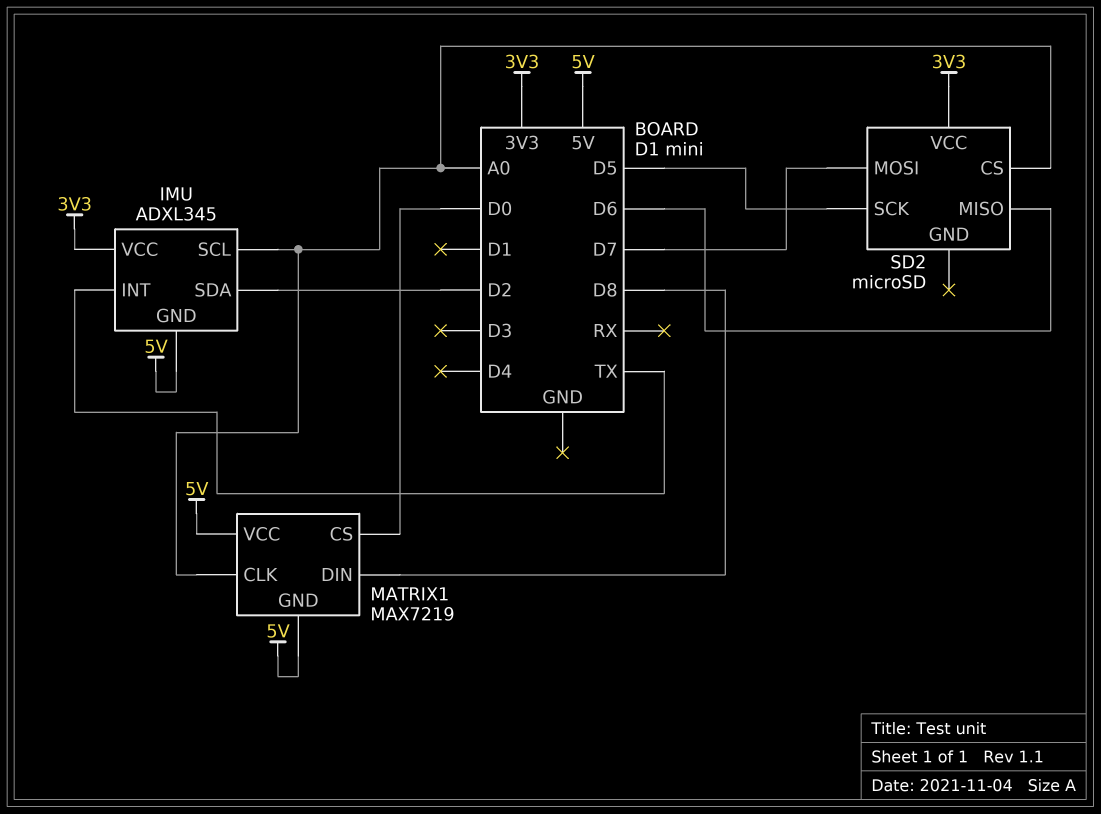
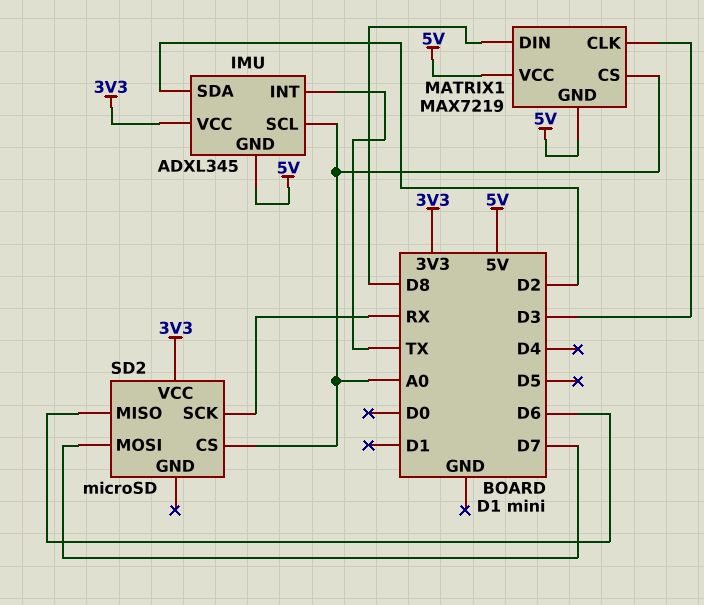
MATRIX1 pin CLK: A0 -> D3
MATRIX1 pin CS: D0 -> A0
SD2 pin SCK: D5 -> RX

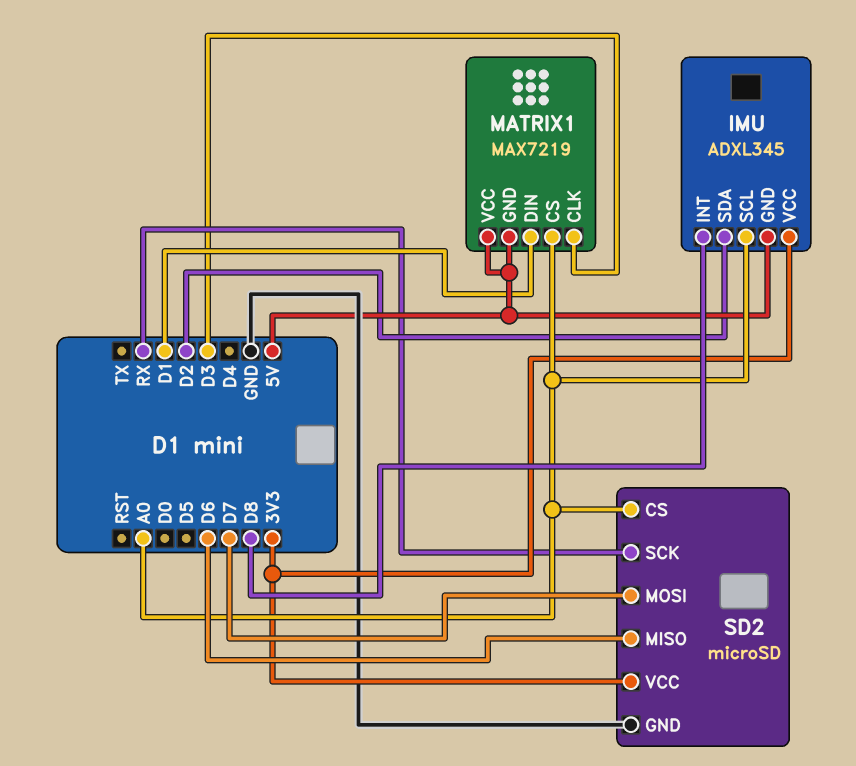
IMU pin INT: TX -> D8
MATRIX1 pin DIN: D8 -> D1
SD2 pin GND: none -> GND

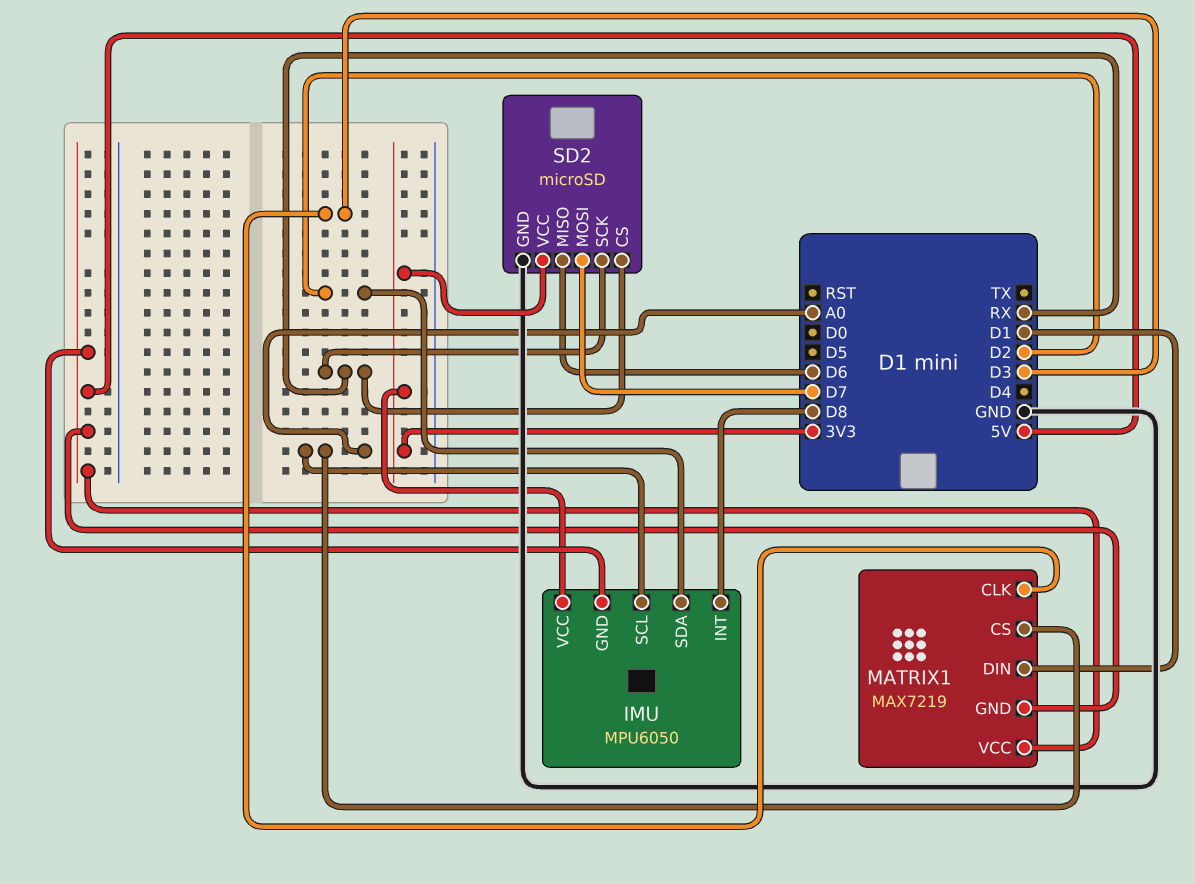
IMU: ADXL345 -> MPU6050
SD2 pin CS: A0 -> RX

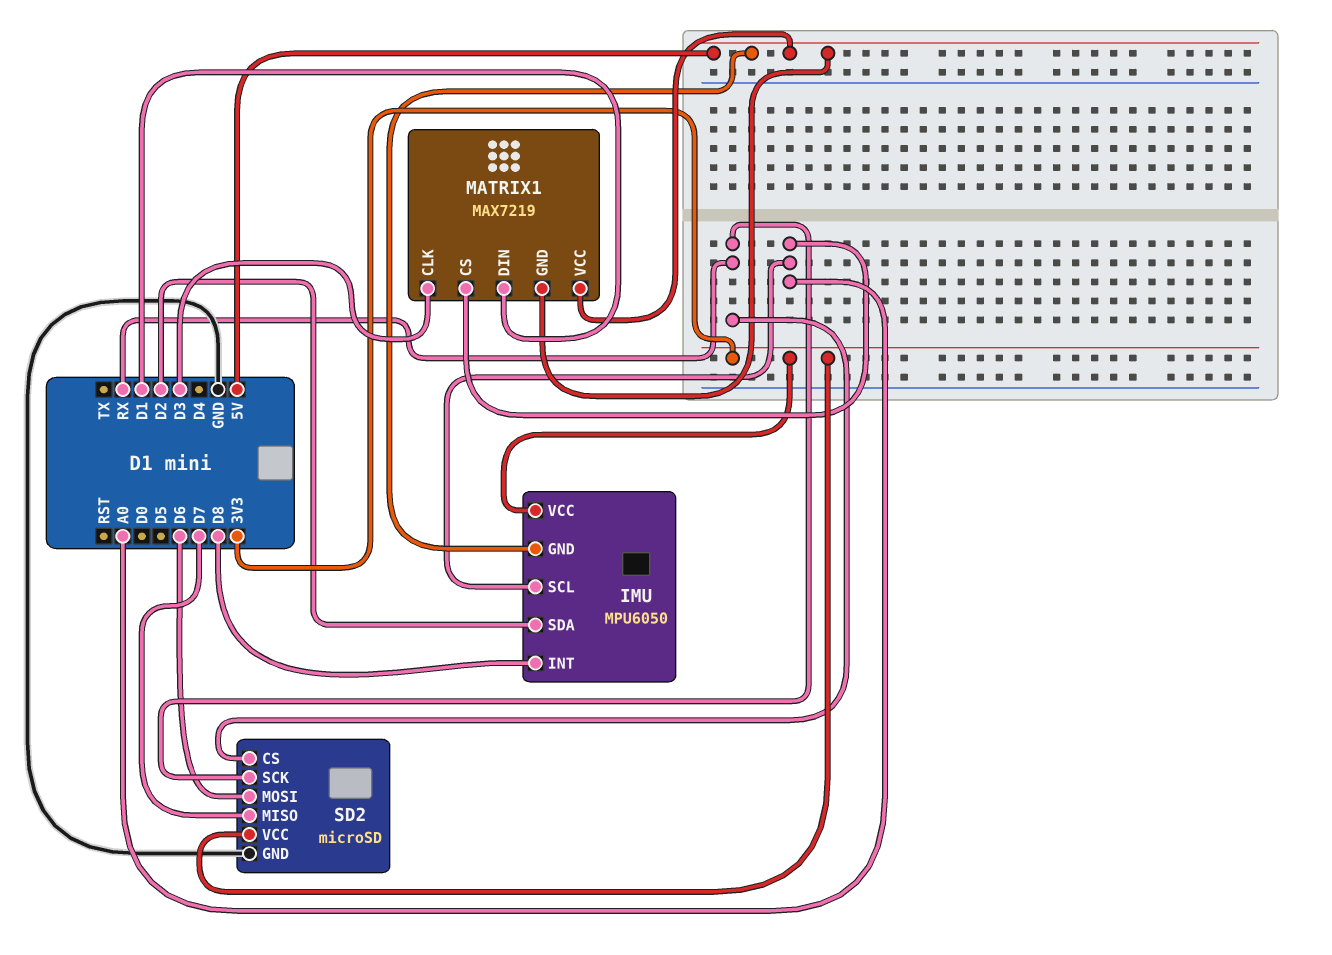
SD2 pin MISO: D6 -> D7
SD2 pin MOSI: D7 -> D6

